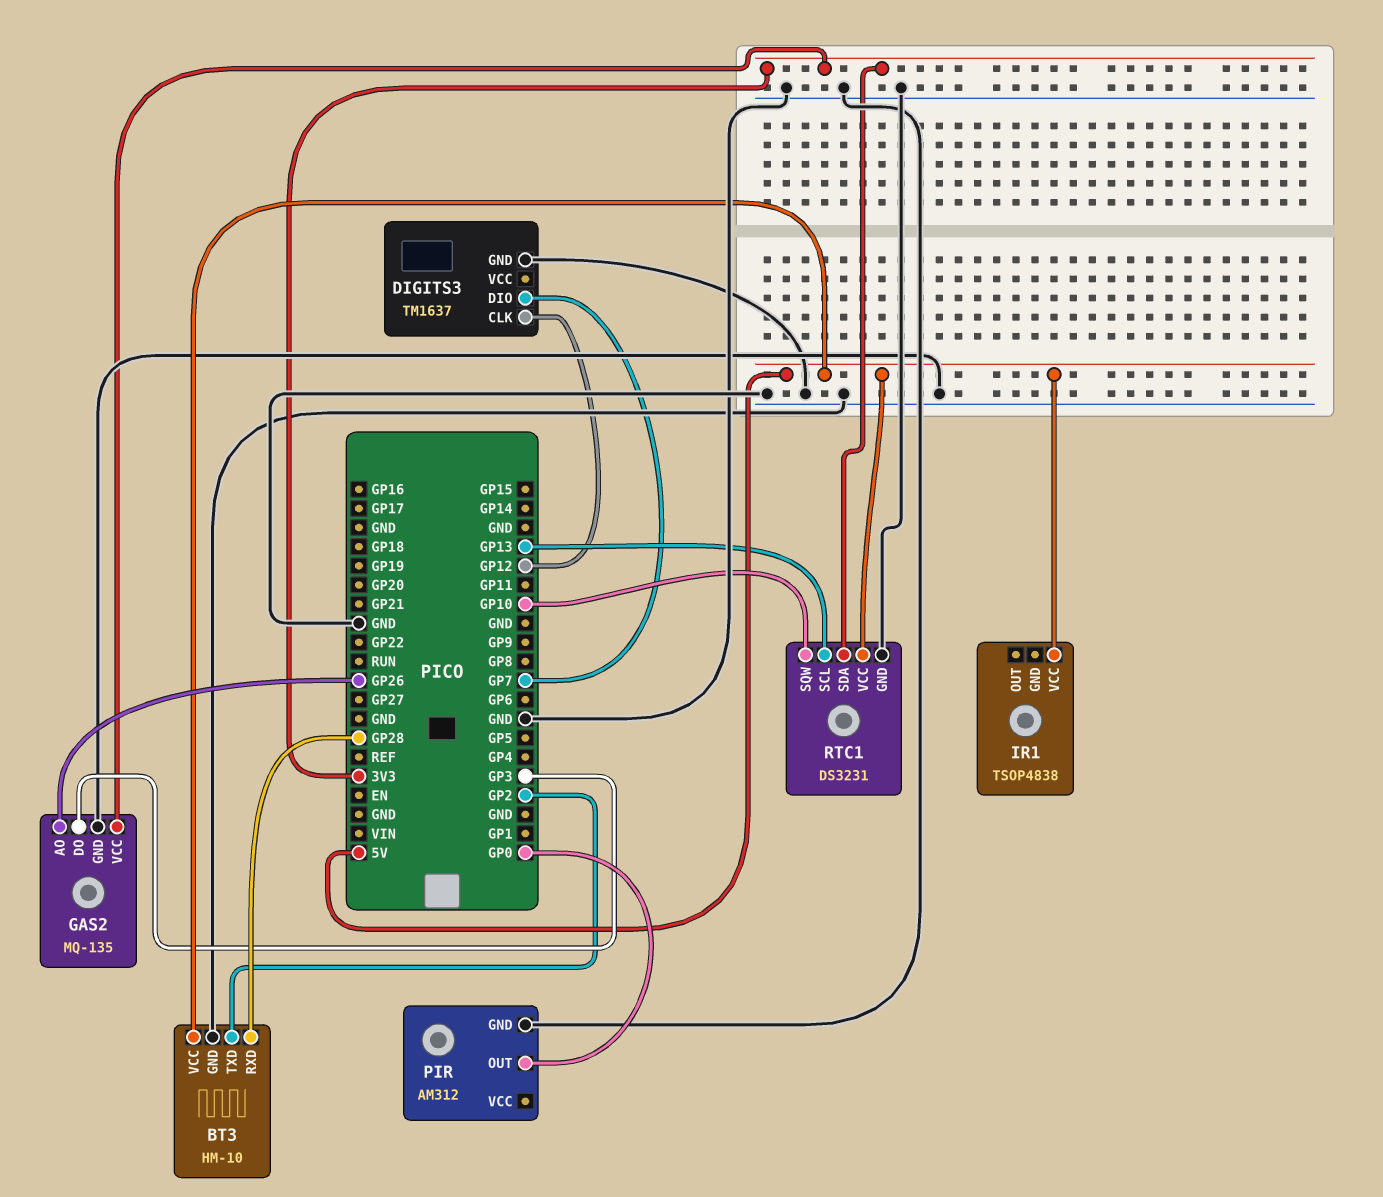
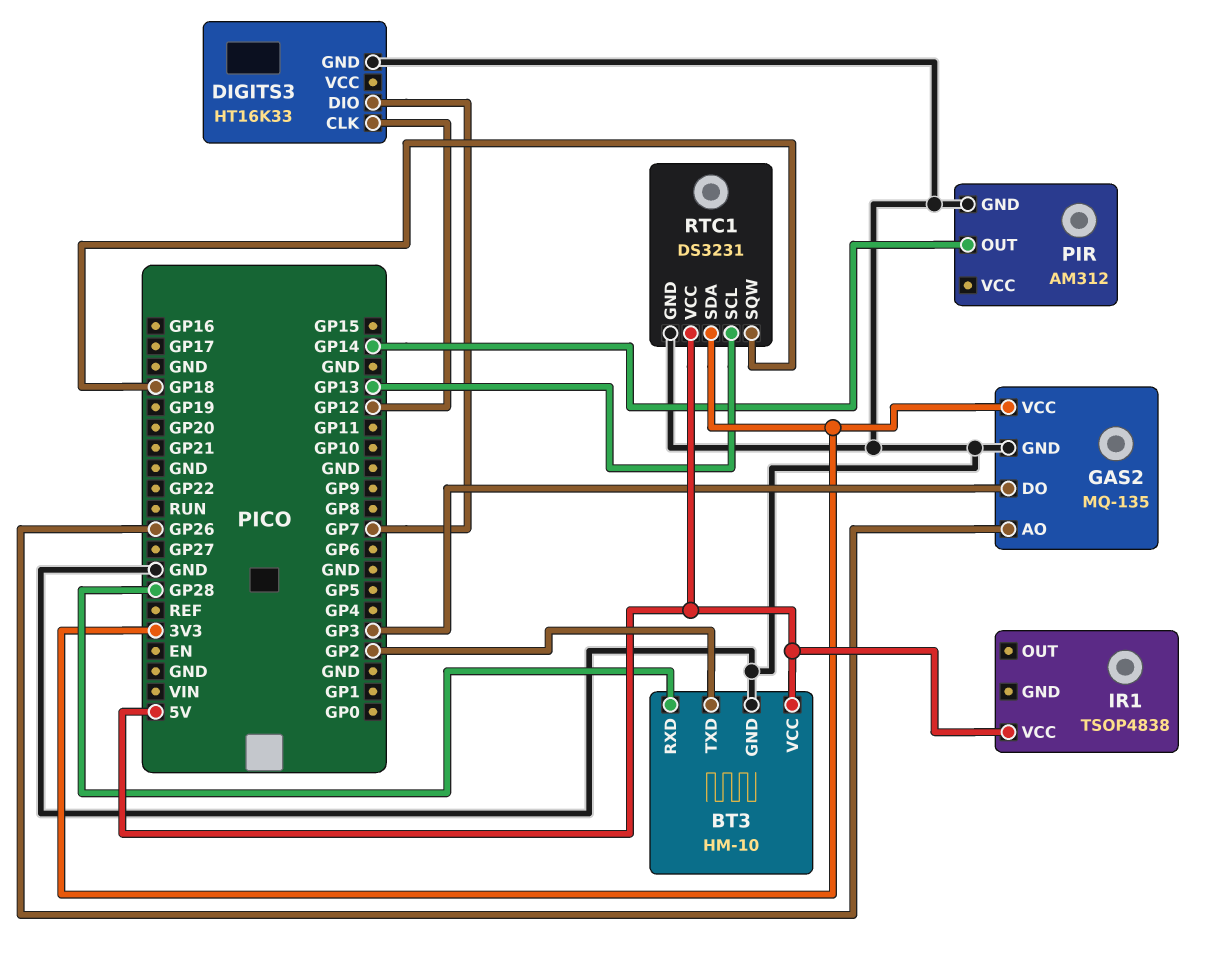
DIGITS3: TM1637 -> HT16K33
PIR pin OUT: GP0 -> GP14
RTC1 pin SQW: GP10 -> GP18

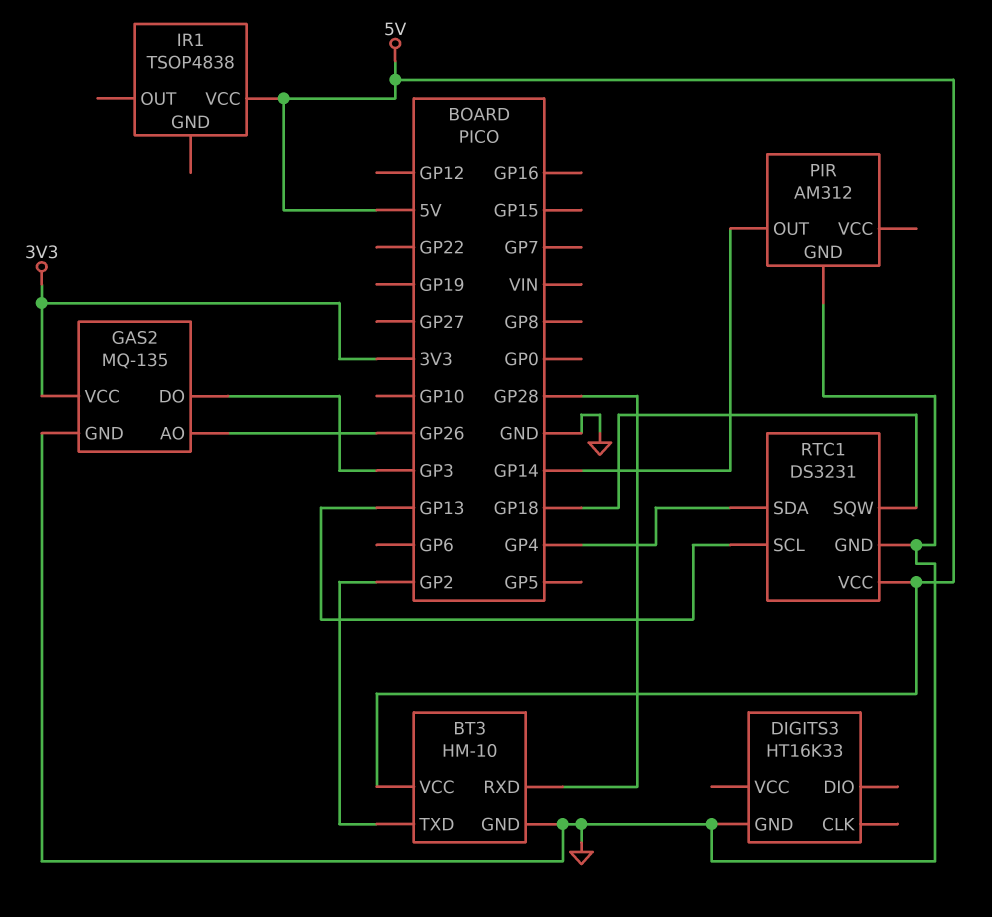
DIGITS3 pin CLK: GP12 -> none
DIGITS3 pin DIO: GP7 -> none
RTC1 pin SDA: 3V3 -> GP4

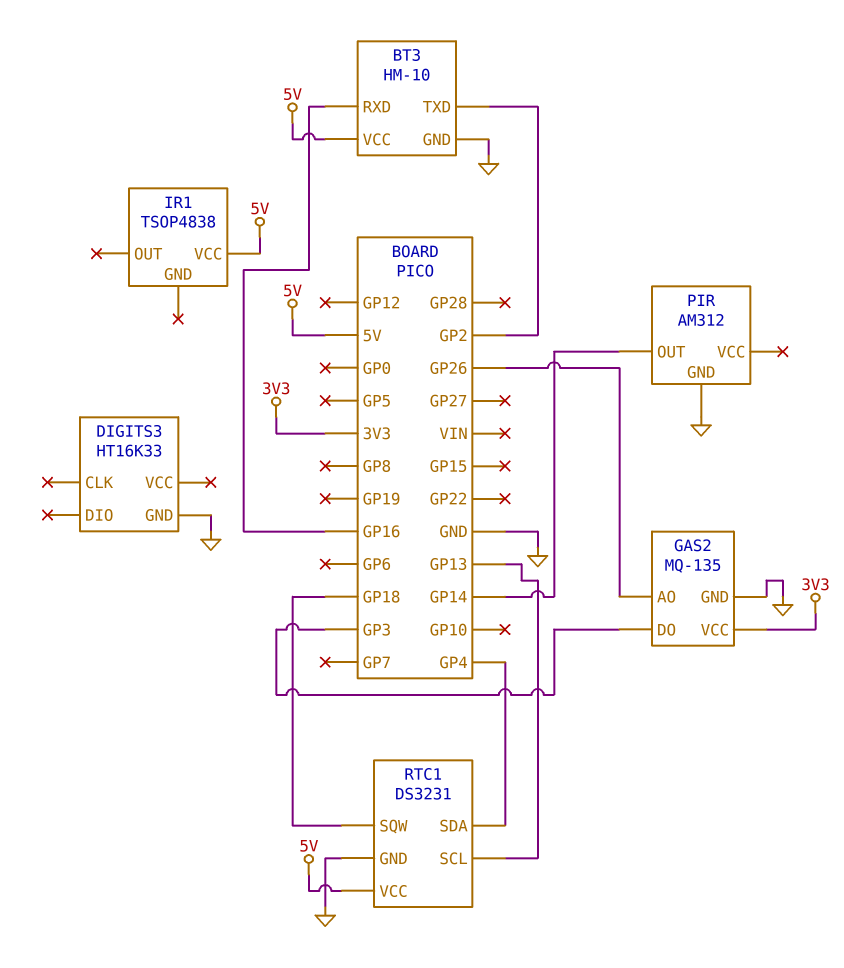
BT3 pin RXD: GP28 -> GP16

